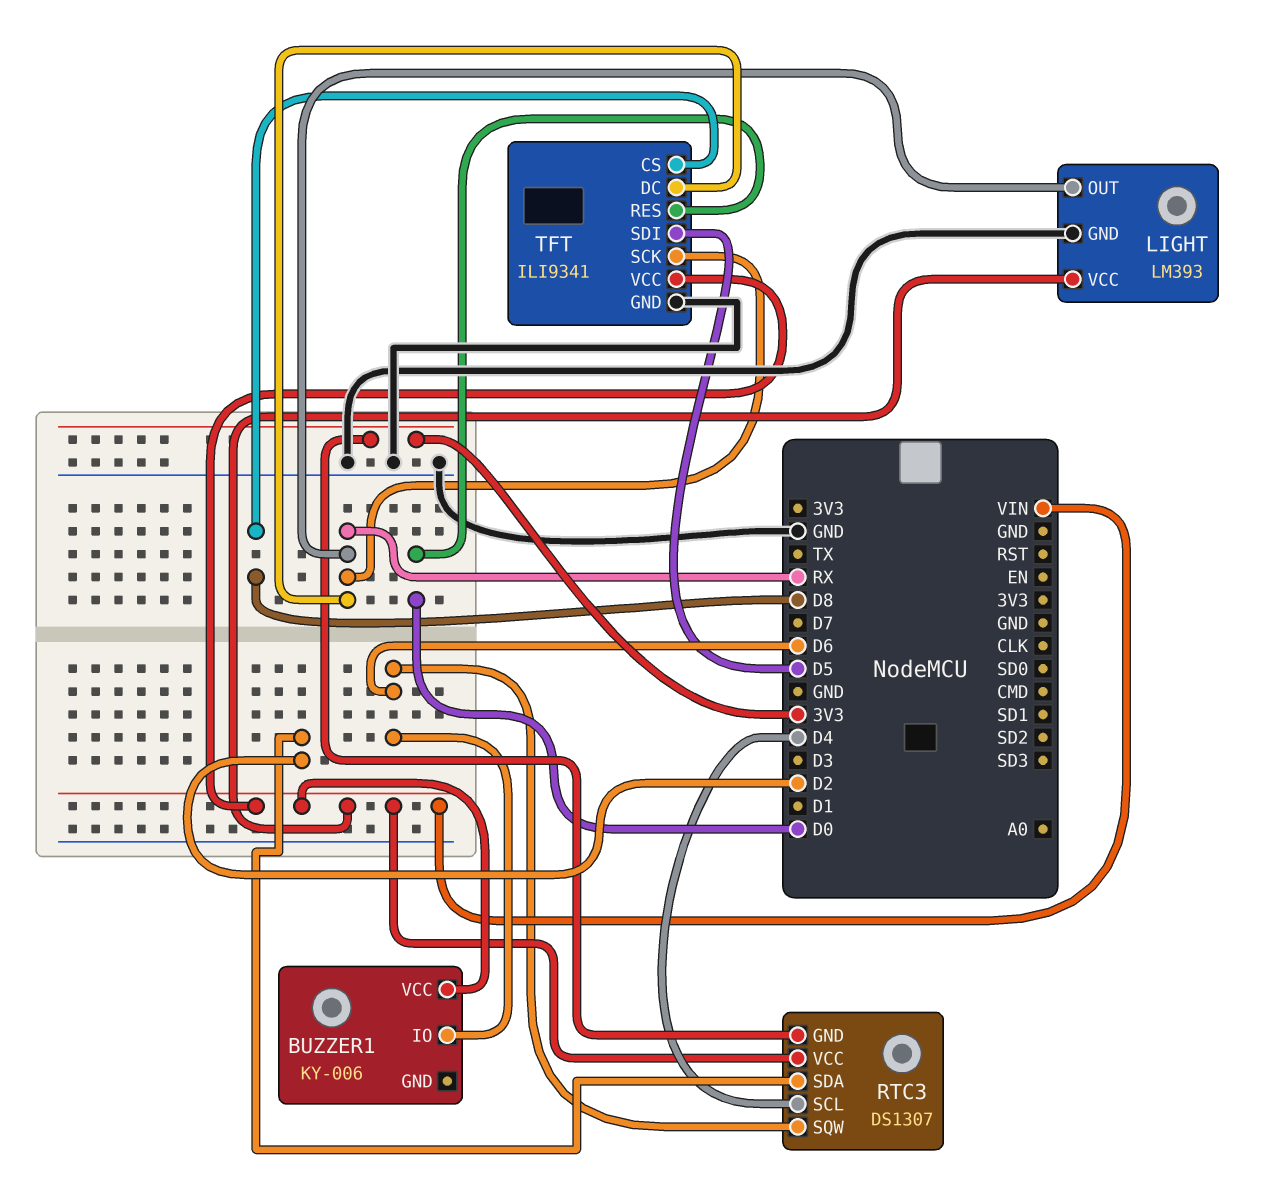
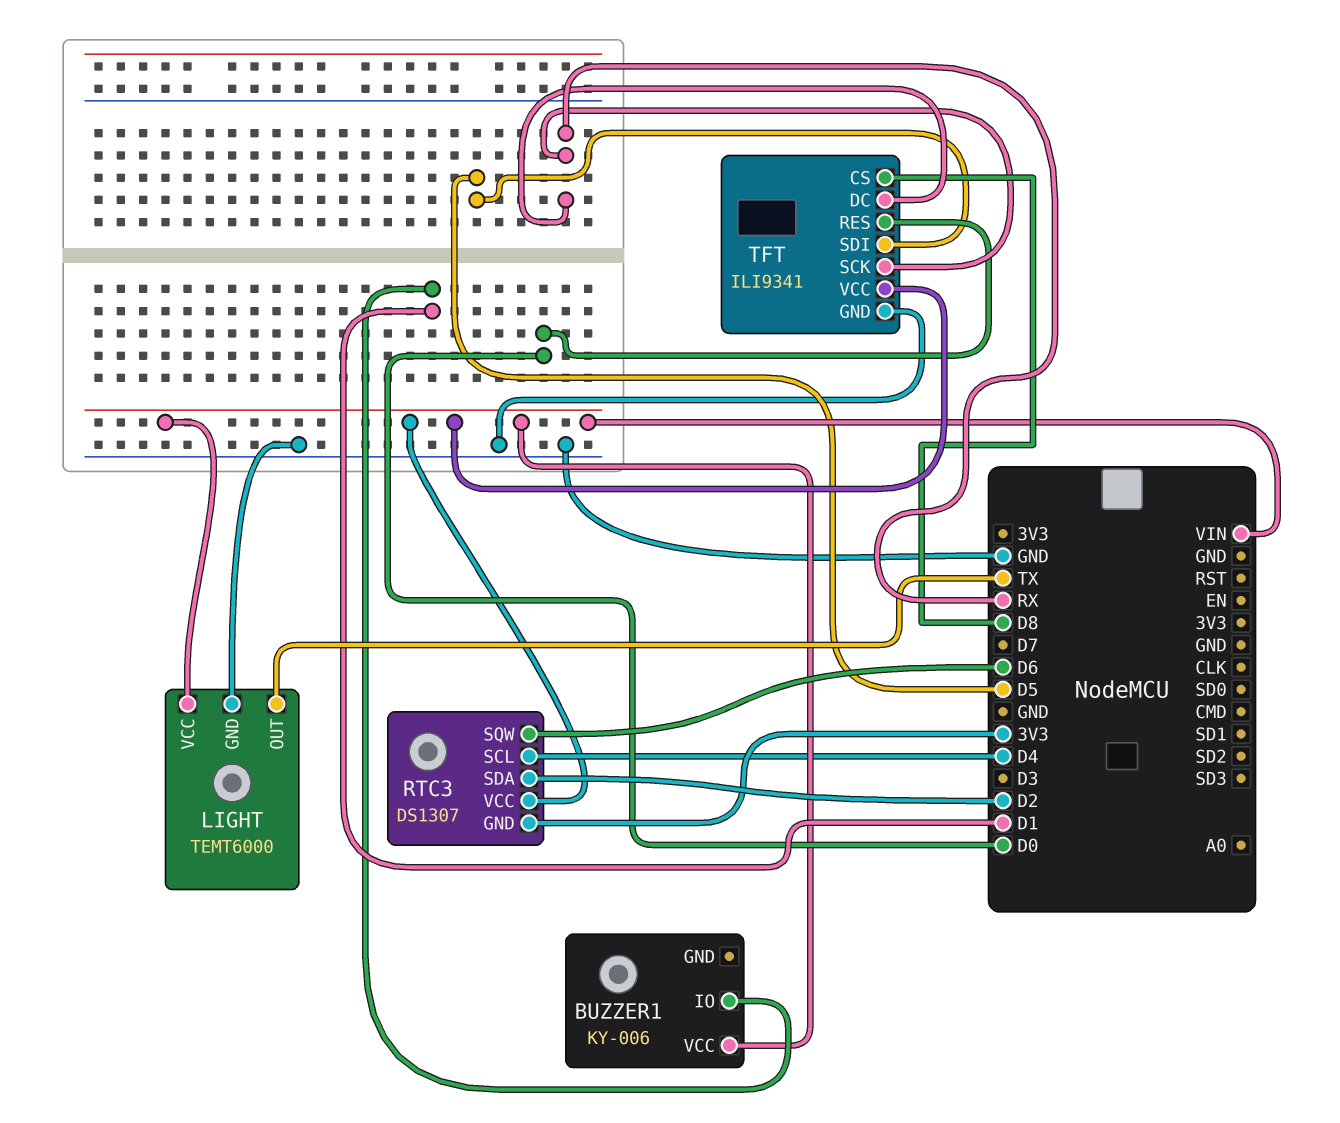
BUZZER1 pin IO: D6 -> D1
LIGHT: LM393 -> TEMT6000
LIGHT pin OUT: RX -> TX

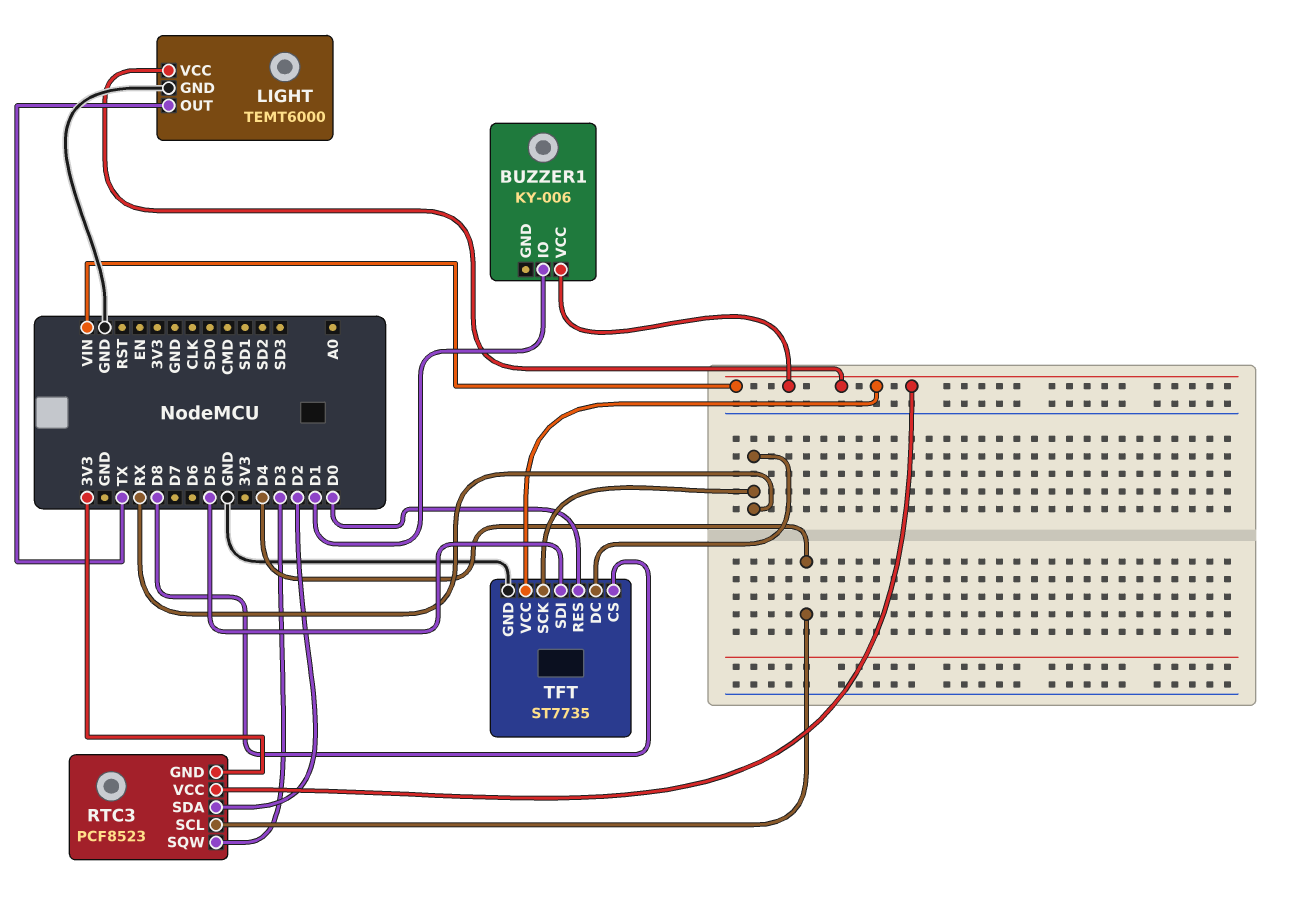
RTC3: DS1307 -> PCF8523
RTC3 pin SQW: D6 -> D3
TFT: ILI9341 -> ST7735

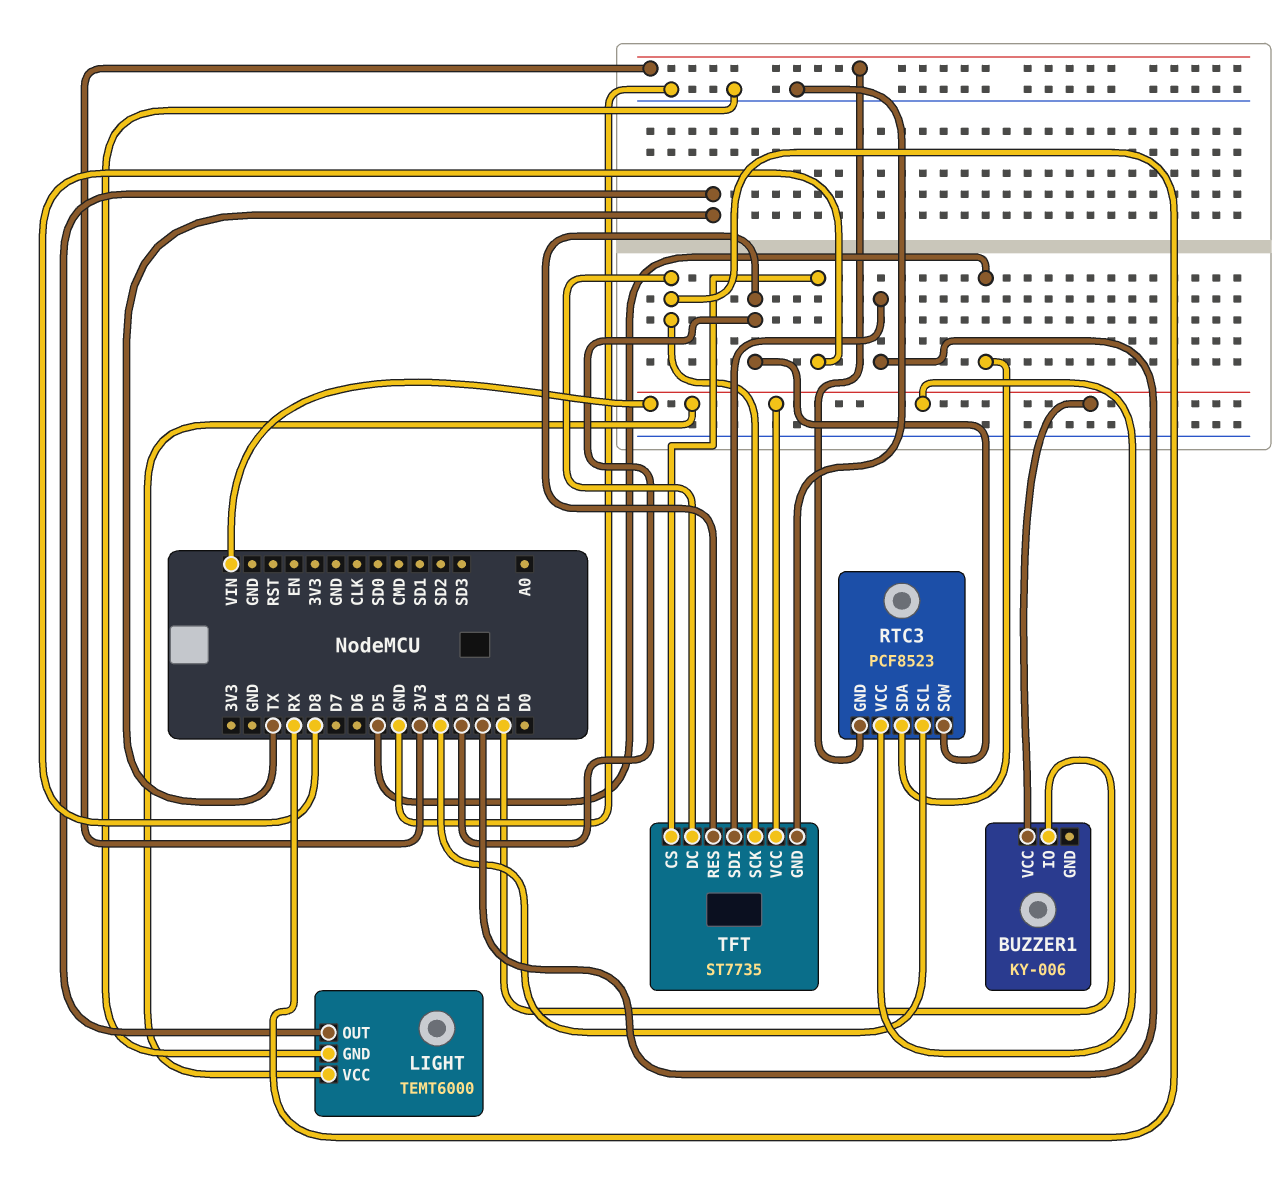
RTC3 pin SDA: D2 -> D5
TFT pin RES: D0 -> D3
TFT pin SDI: D5 -> D2

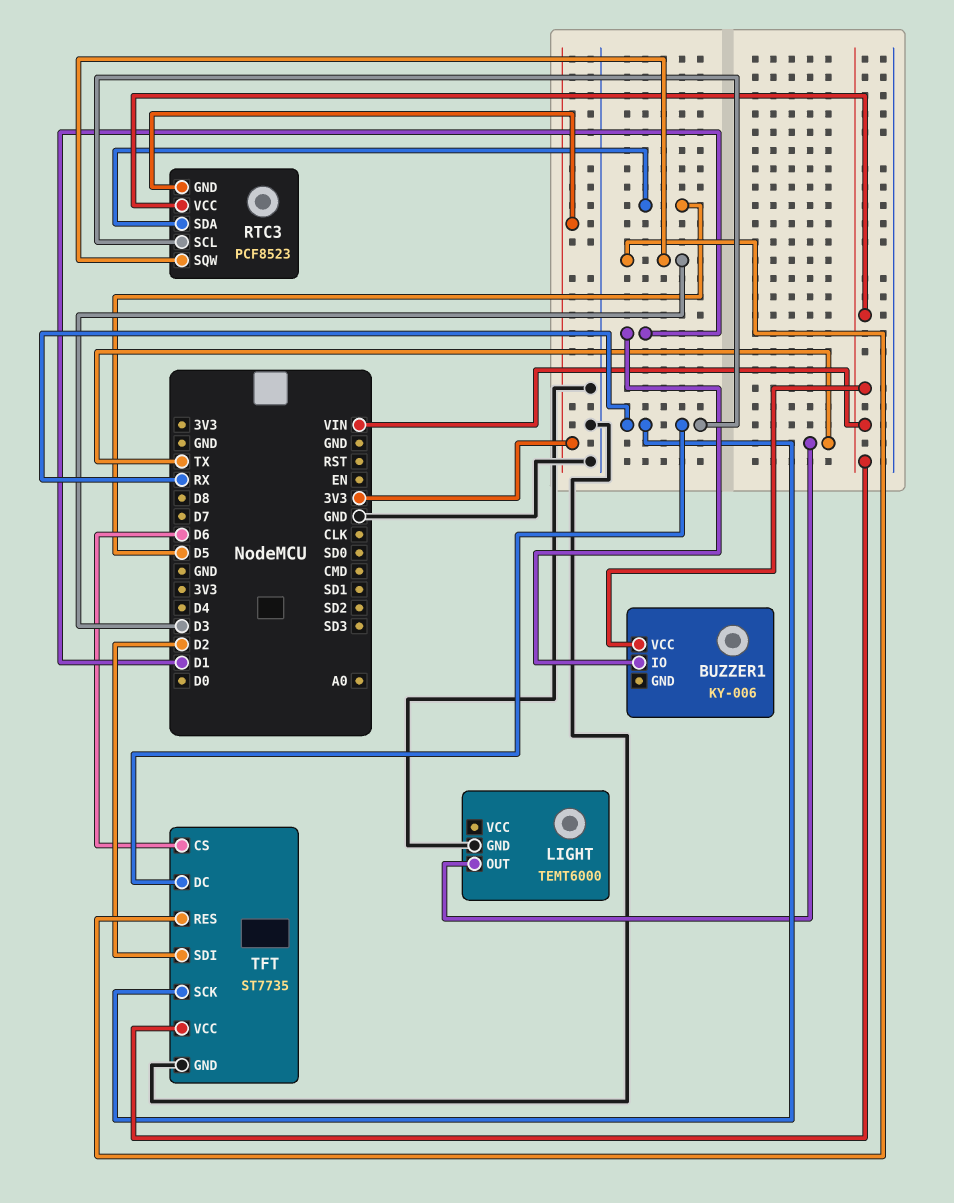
LIGHT pin VCC: VIN -> none
RTC3 pin SCL: D4 -> RX
TFT pin CS: D8 -> D6

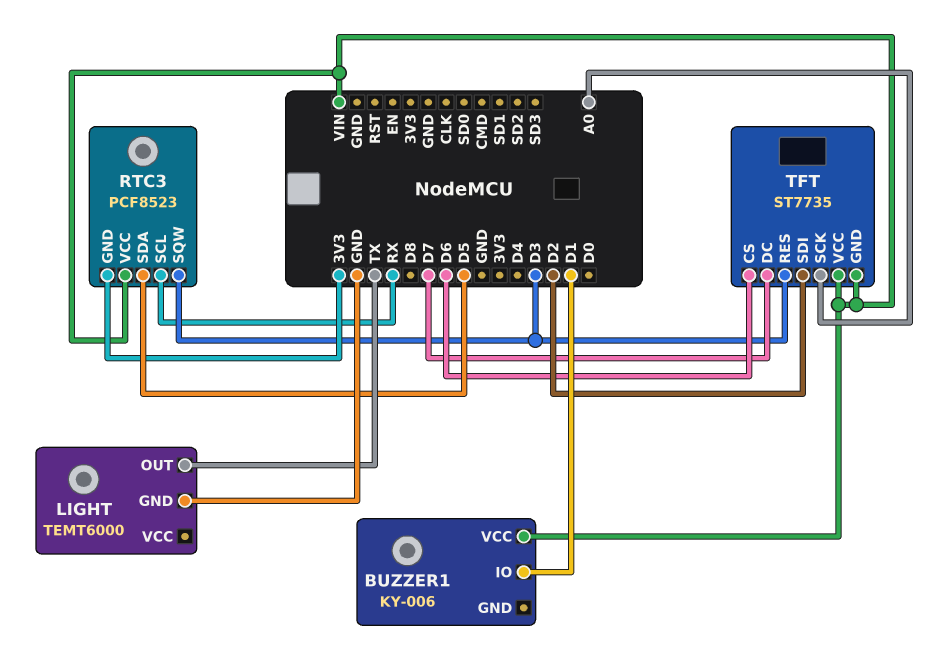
TFT pin DC: RX -> D7
TFT pin GND: GND -> VIN
TFT pin SCK: RX -> A0

